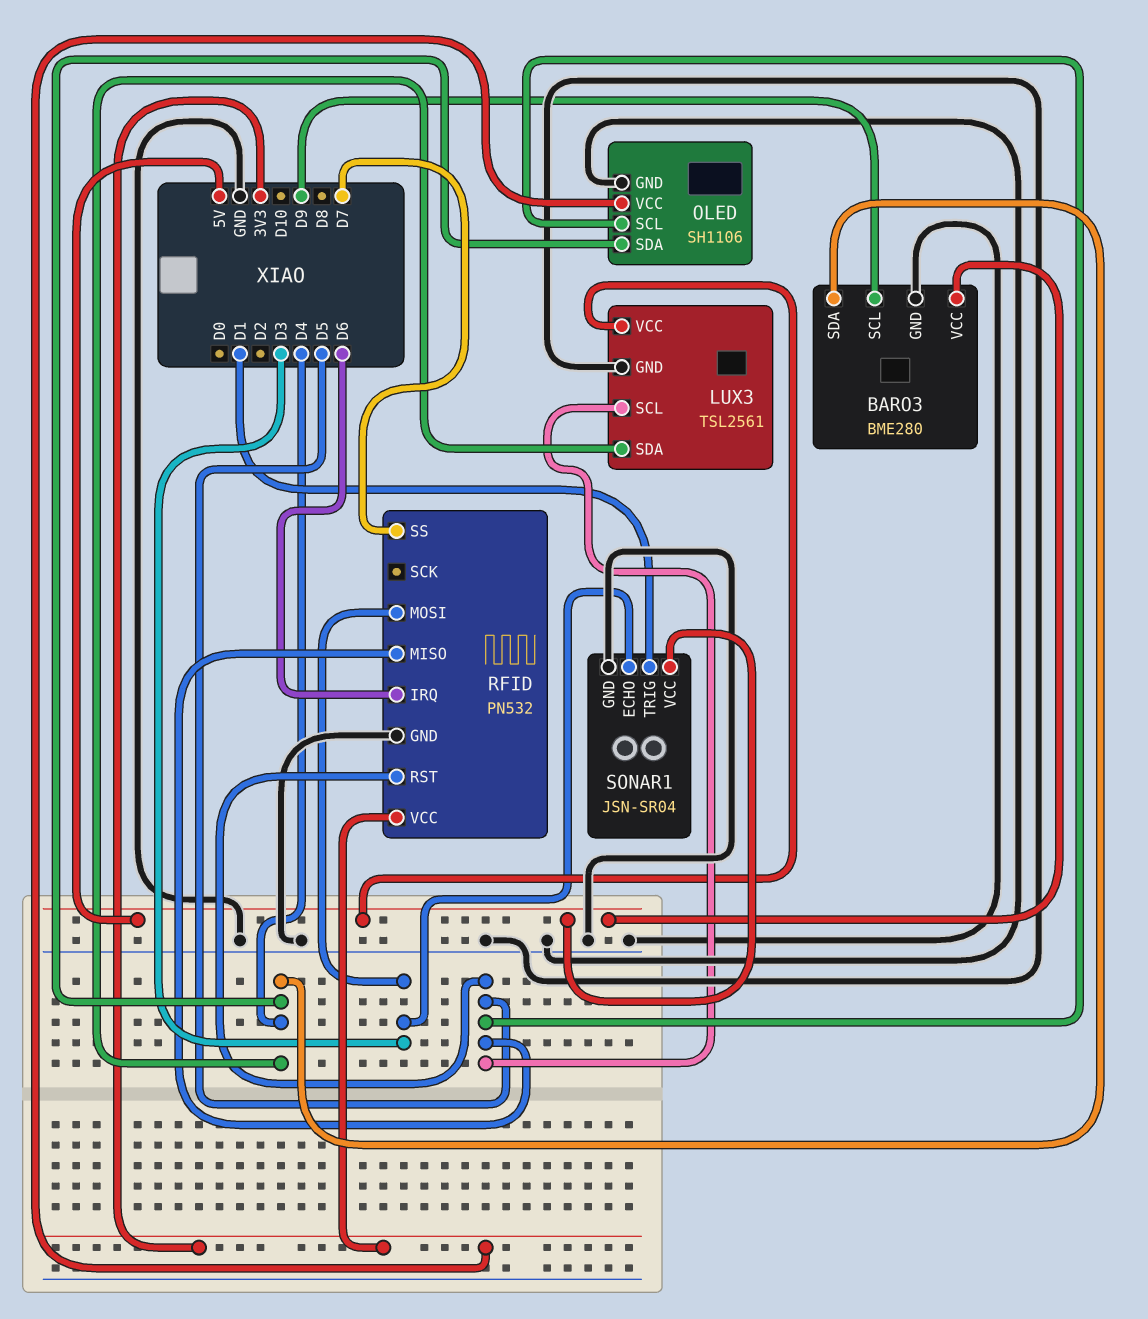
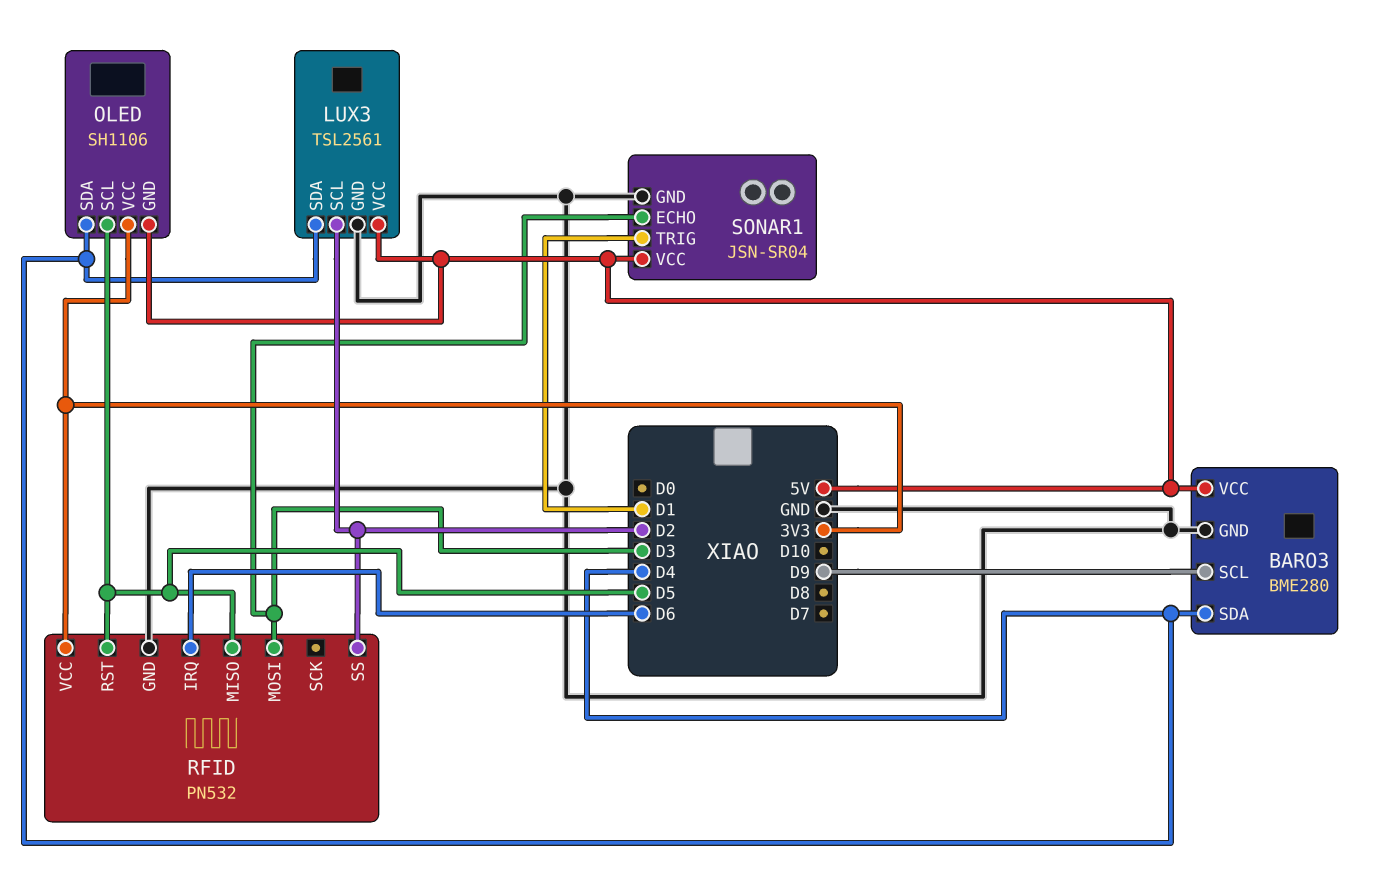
LUX3 pin SCL: D5 -> D2
OLED pin GND: GND -> 5V
RFID pin SS: D7 -> D2

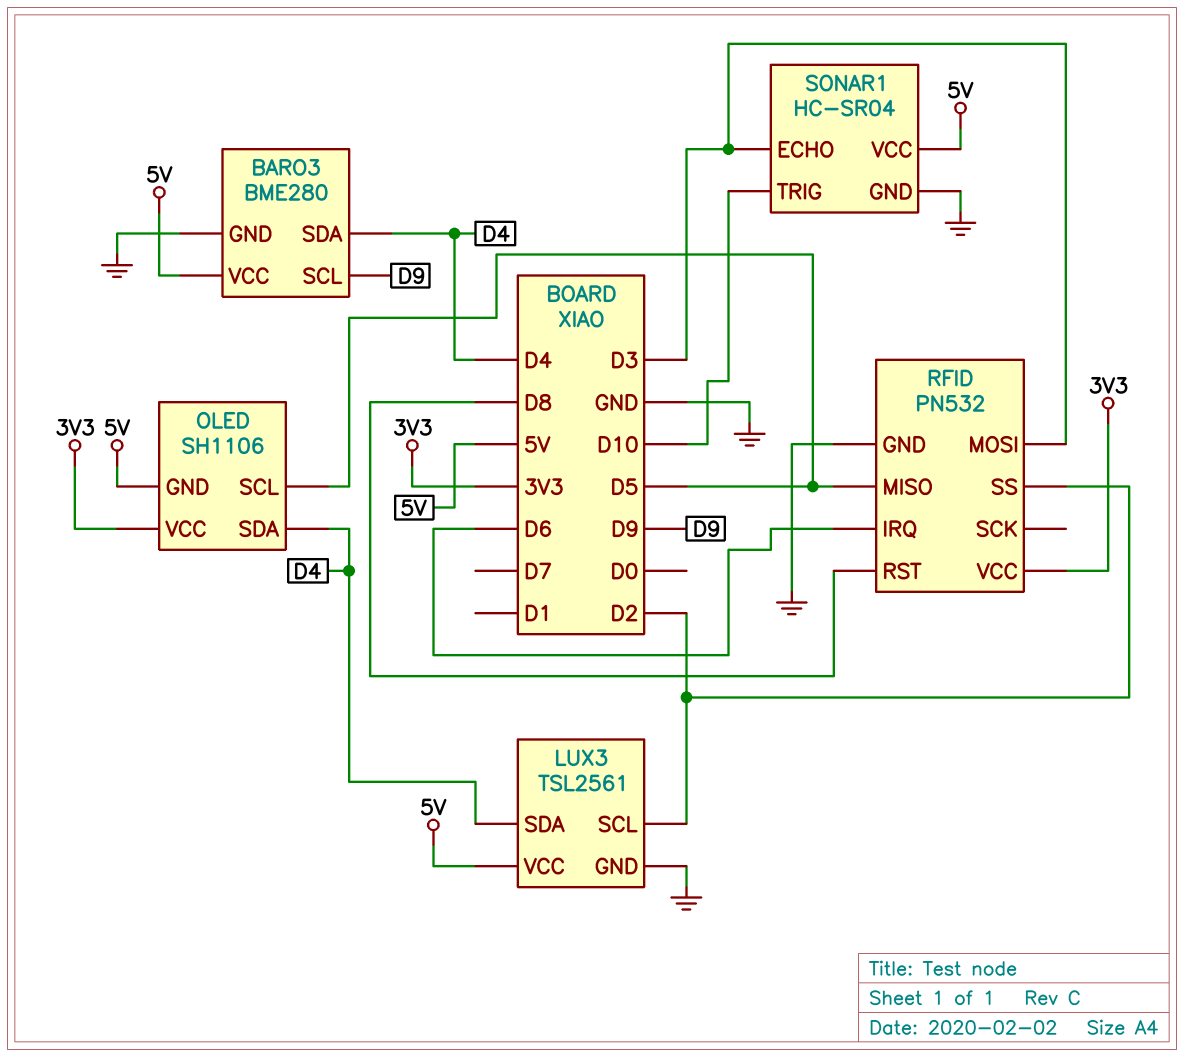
RFID pin RST: D5 -> D8
SONAR1: JSN-SR04 -> HC-SR04
SONAR1 pin TRIG: D1 -> D10

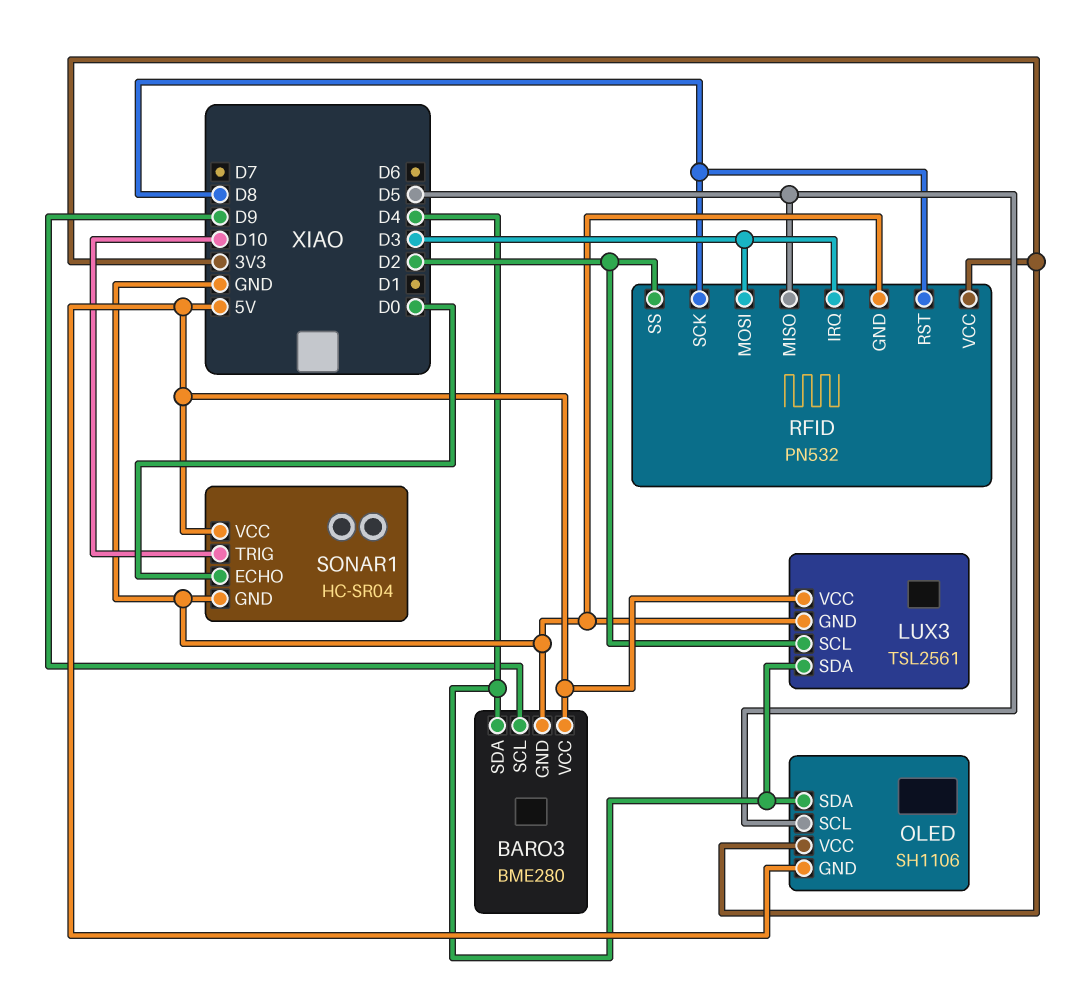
RFID pin IRQ: D6 -> D3
RFID pin SCK: none -> D8
SONAR1 pin ECHO: D3 -> D0

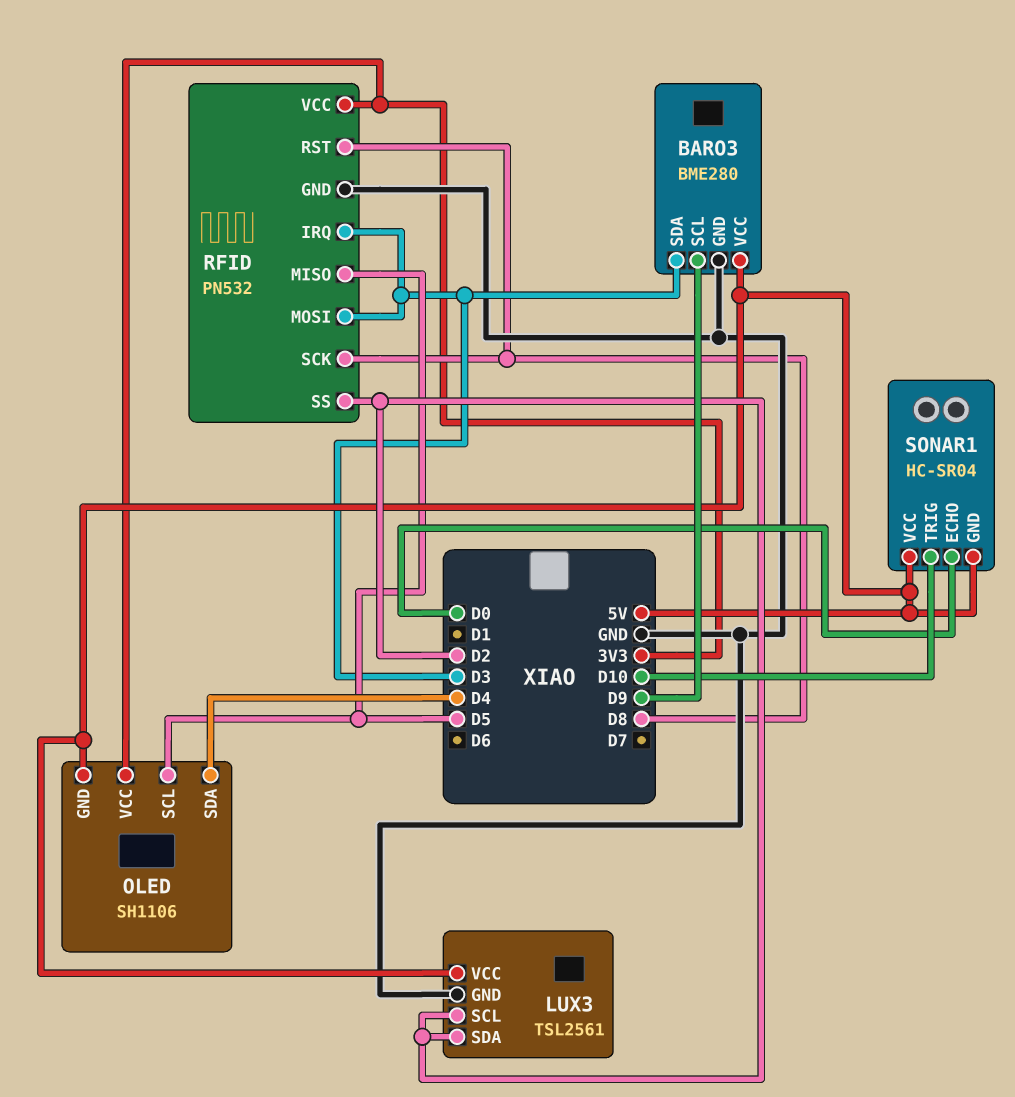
BARO3 pin SDA: D4 -> D3
LUX3 pin SDA: D4 -> D2
SONAR1 pin GND: GND -> 5V

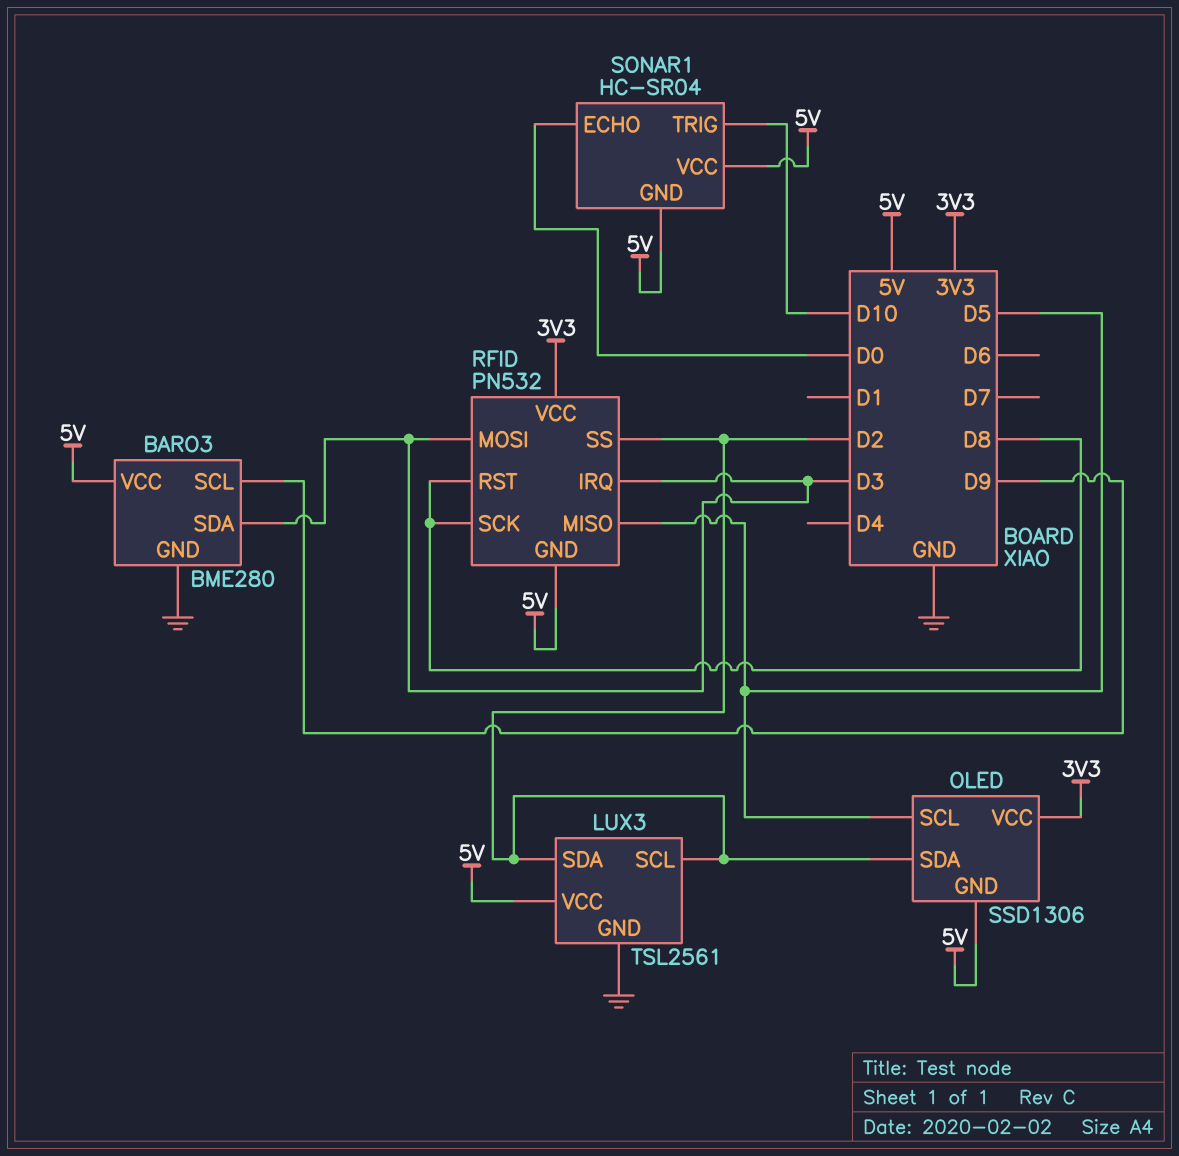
OLED: SH1106 -> SSD1306
OLED pin SDA: D4 -> D2
RFID pin GND: GND -> 5V

